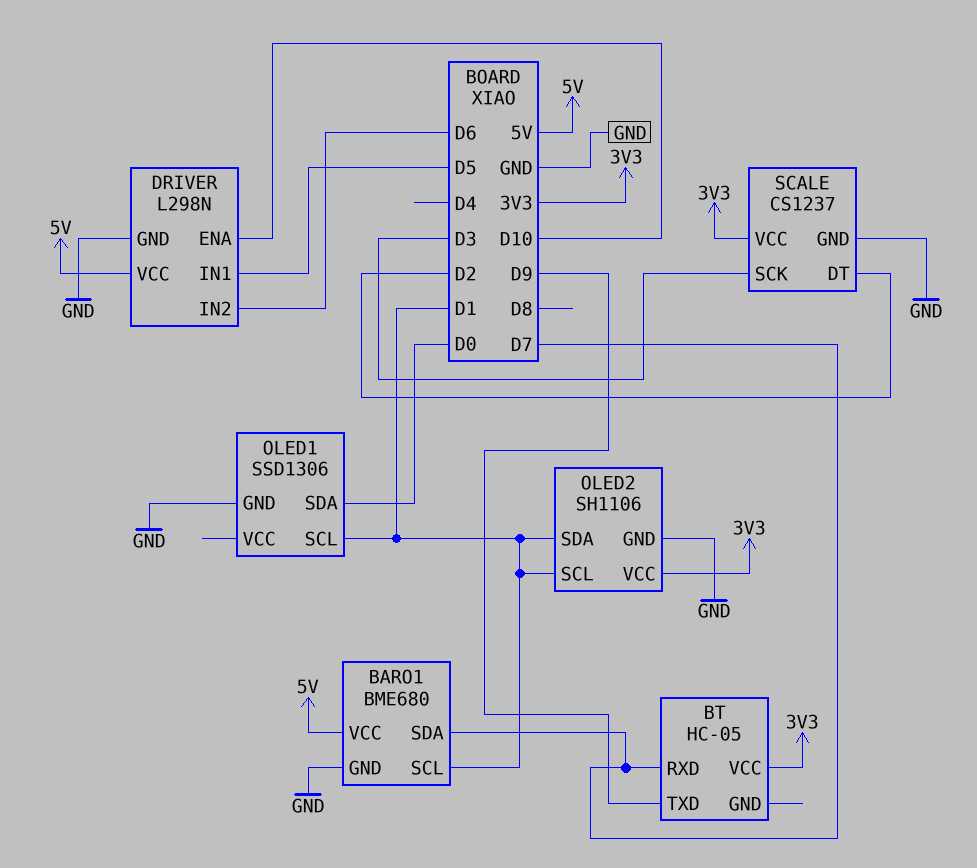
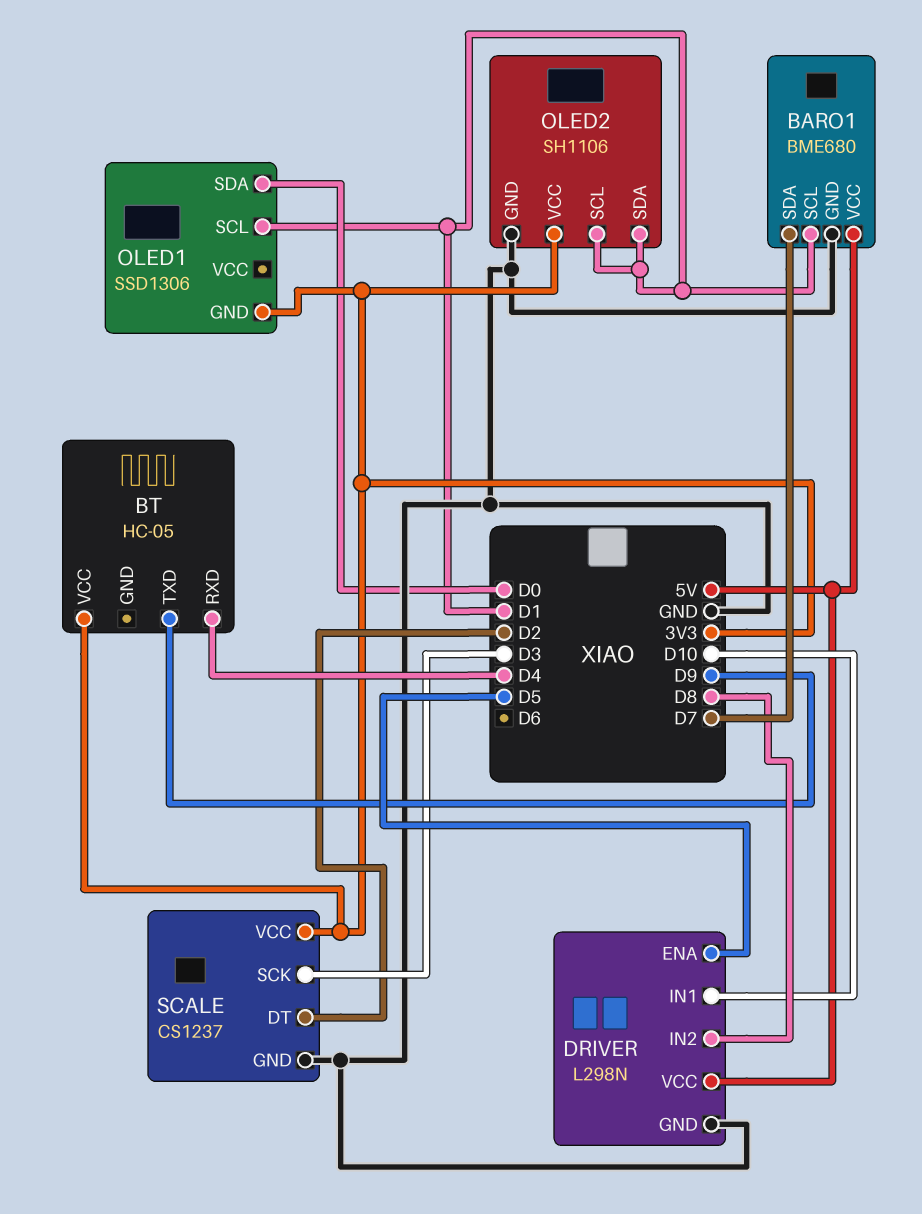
BT pin RXD: D7 -> D4
DRIVER pin ENA: D10 -> D5
DRIVER pin IN1: D5 -> D10
DRIVER pin IN2: D6 -> D8
OLED1 pin GND: GND -> 3V3

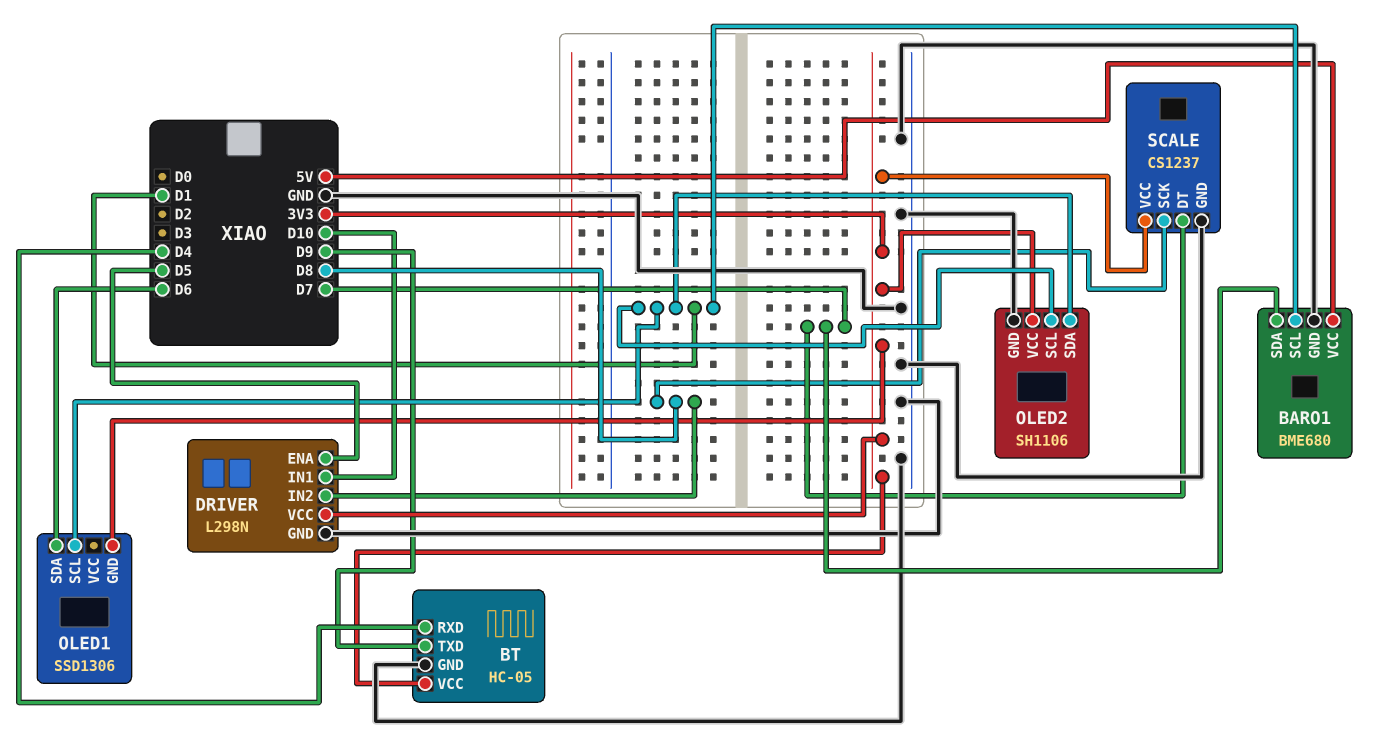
BT pin GND: none -> GND
DRIVER pin VCC: 5V -> 3V3
OLED1 pin SDA: D0 -> D6
SCALE pin DT: D2 -> D7
SCALE pin SCK: D3 -> D8

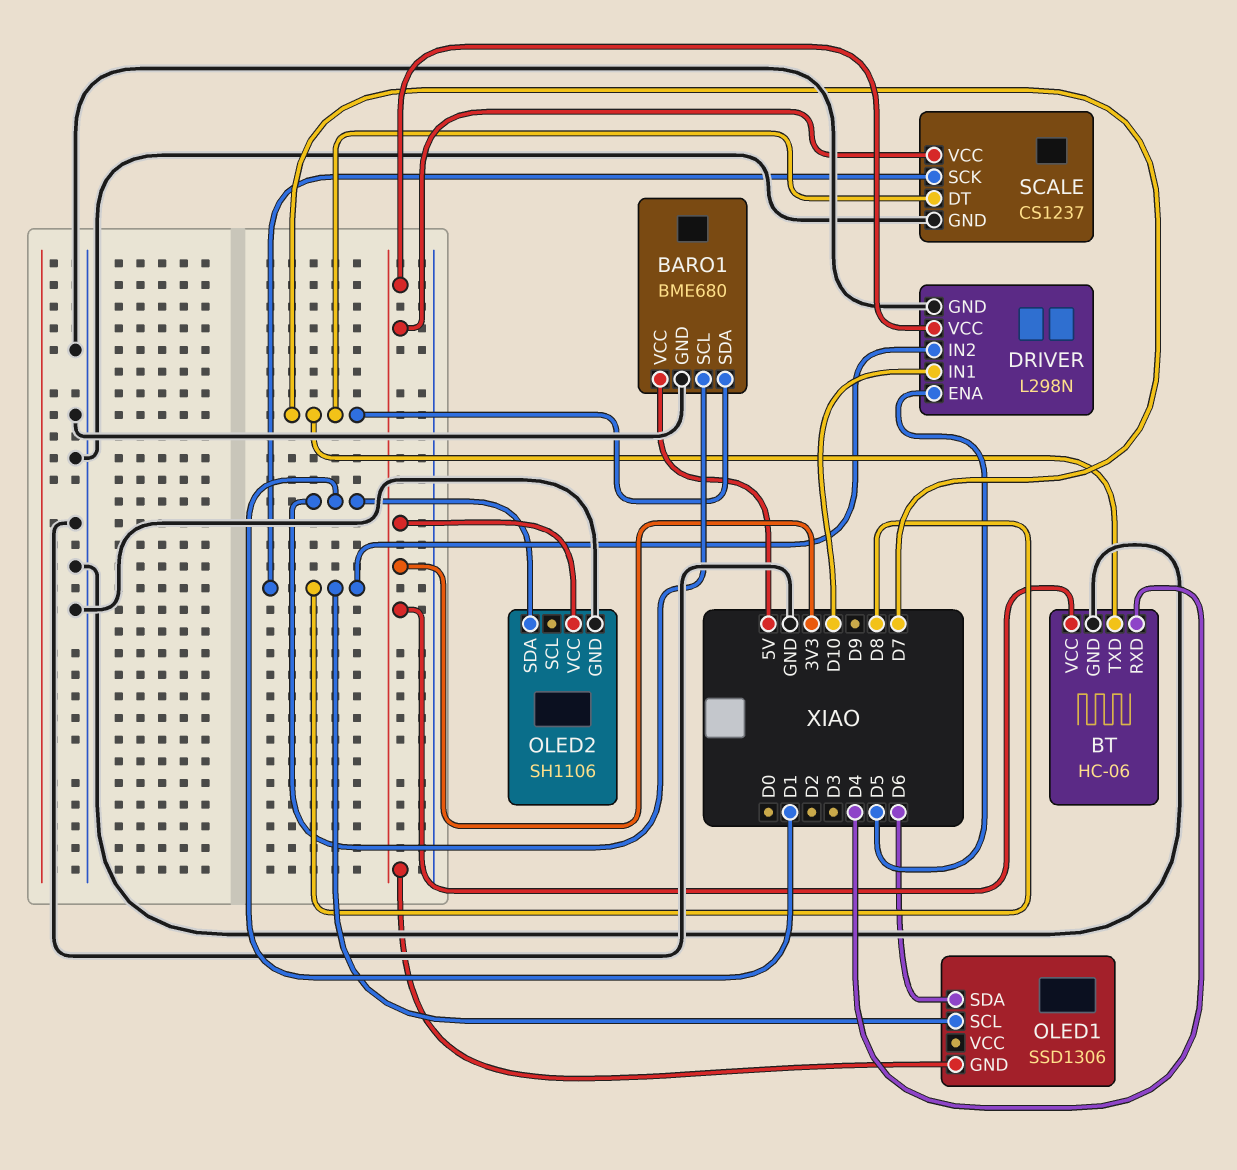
BT: HC-05 -> HC-06
BT pin TXD: D9 -> D7
OLED1 pin SCL: D1 -> D8
OLED2 pin SCL: D1 -> none

